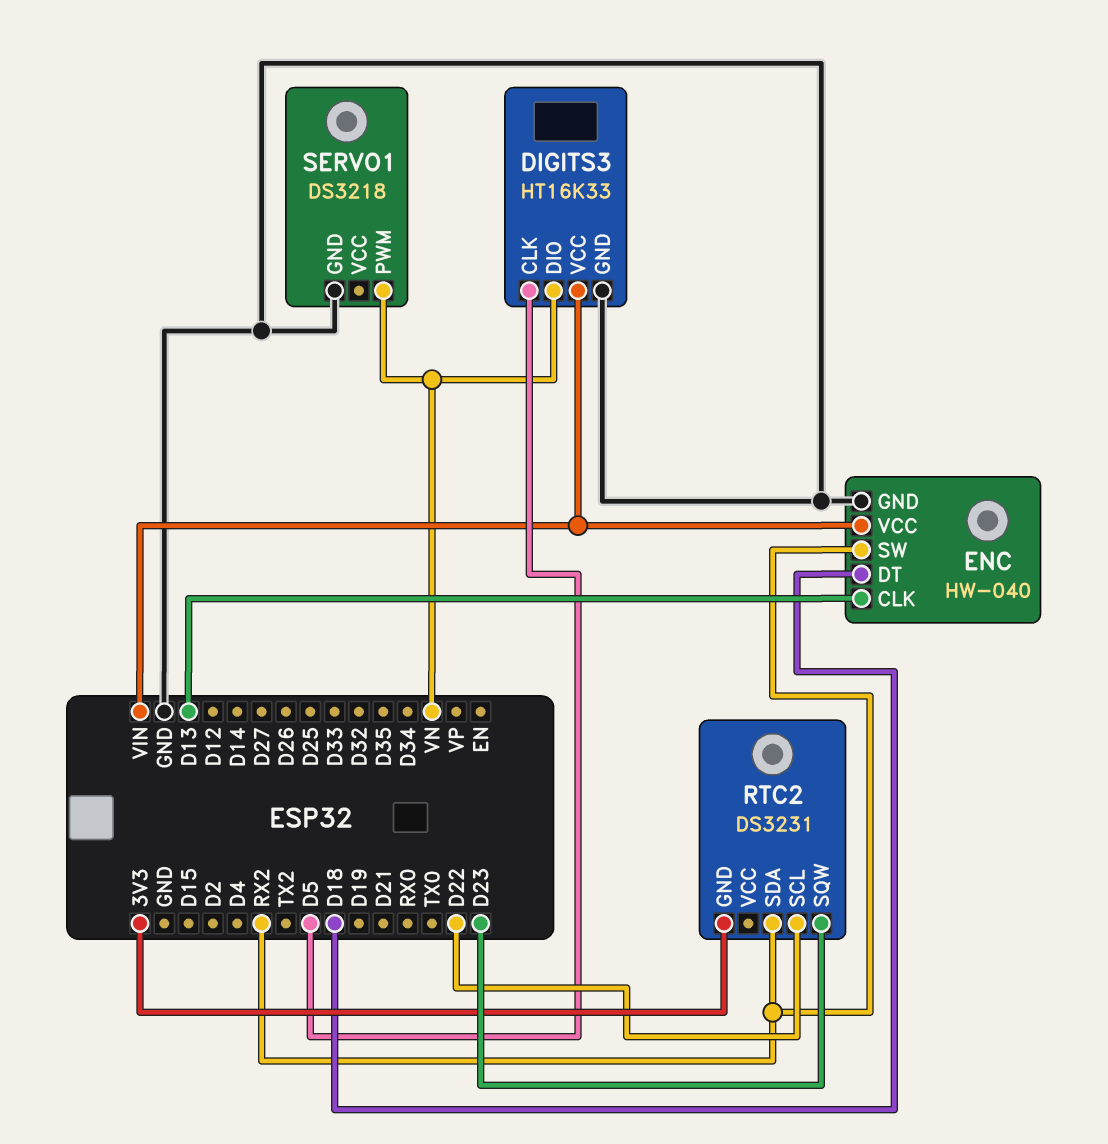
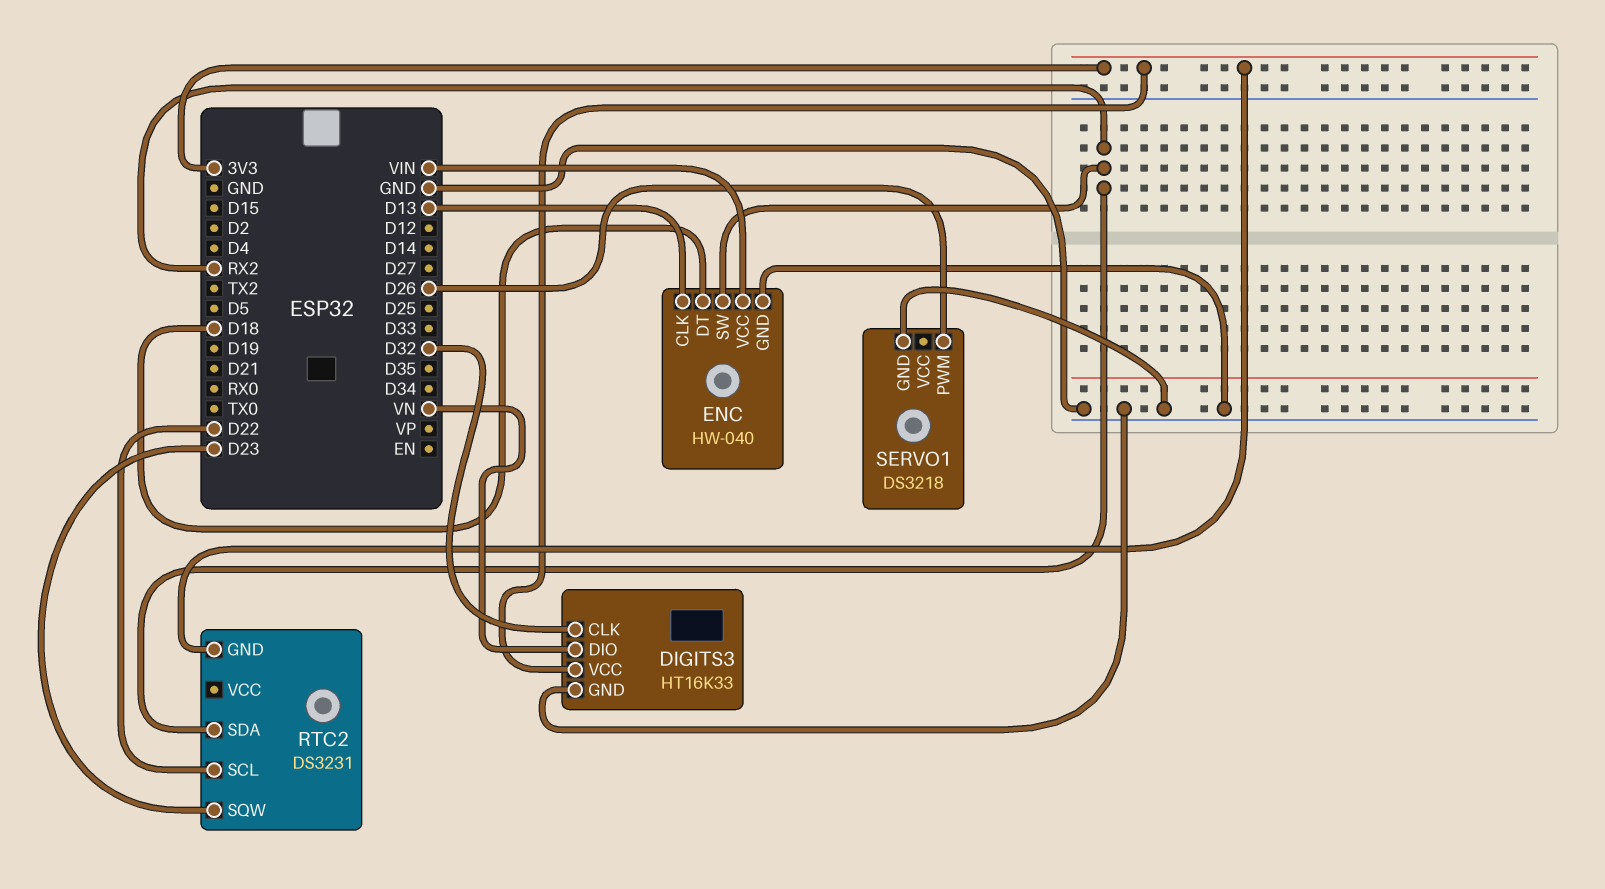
DIGITS3 pin CLK: D5 -> D32
DIGITS3 pin VCC: VIN -> 3V3
SERVO1 pin PWM: VN -> D26

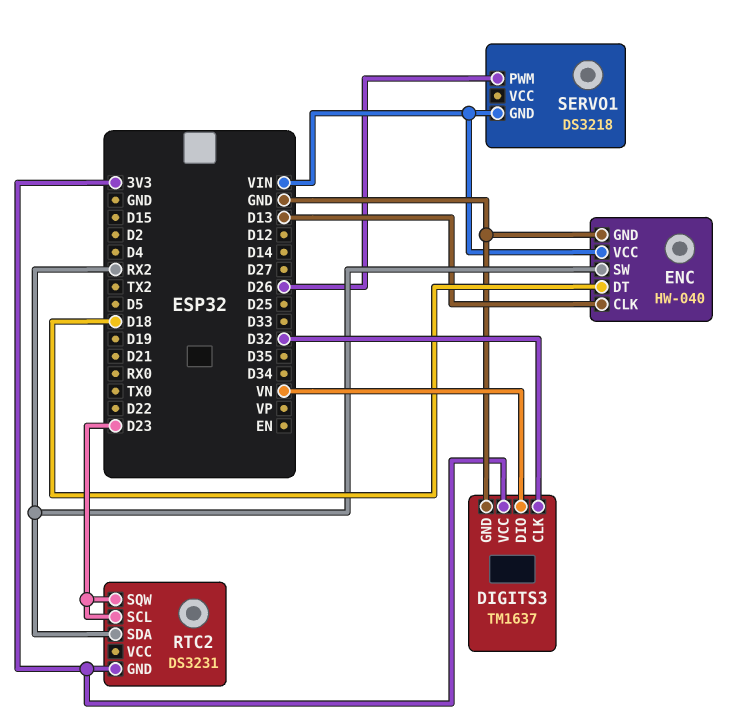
DIGITS3: HT16K33 -> TM1637
RTC2 pin SCL: D22 -> D23
SERVO1 pin GND: GND -> VIN

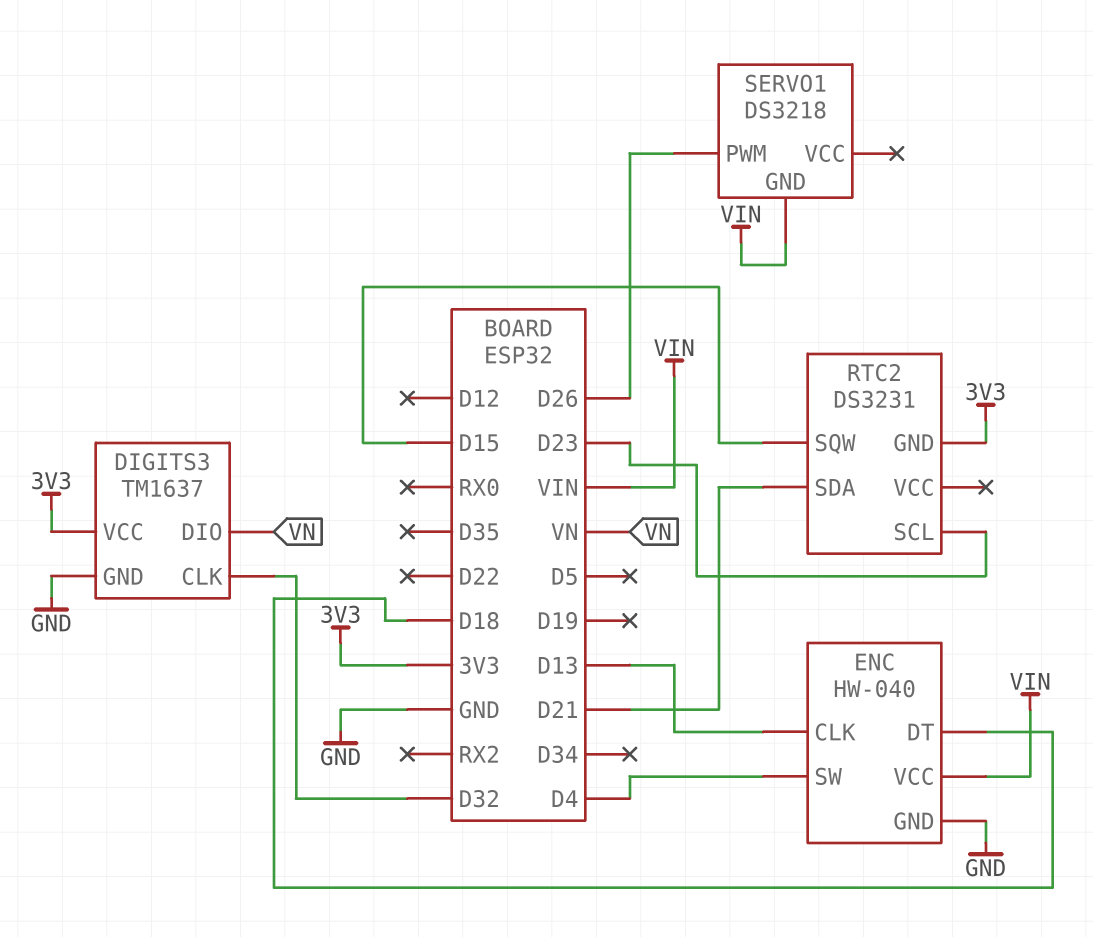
ENC pin SW: RX2 -> D4
RTC2 pin SDA: RX2 -> D21
RTC2 pin SQW: D23 -> D15

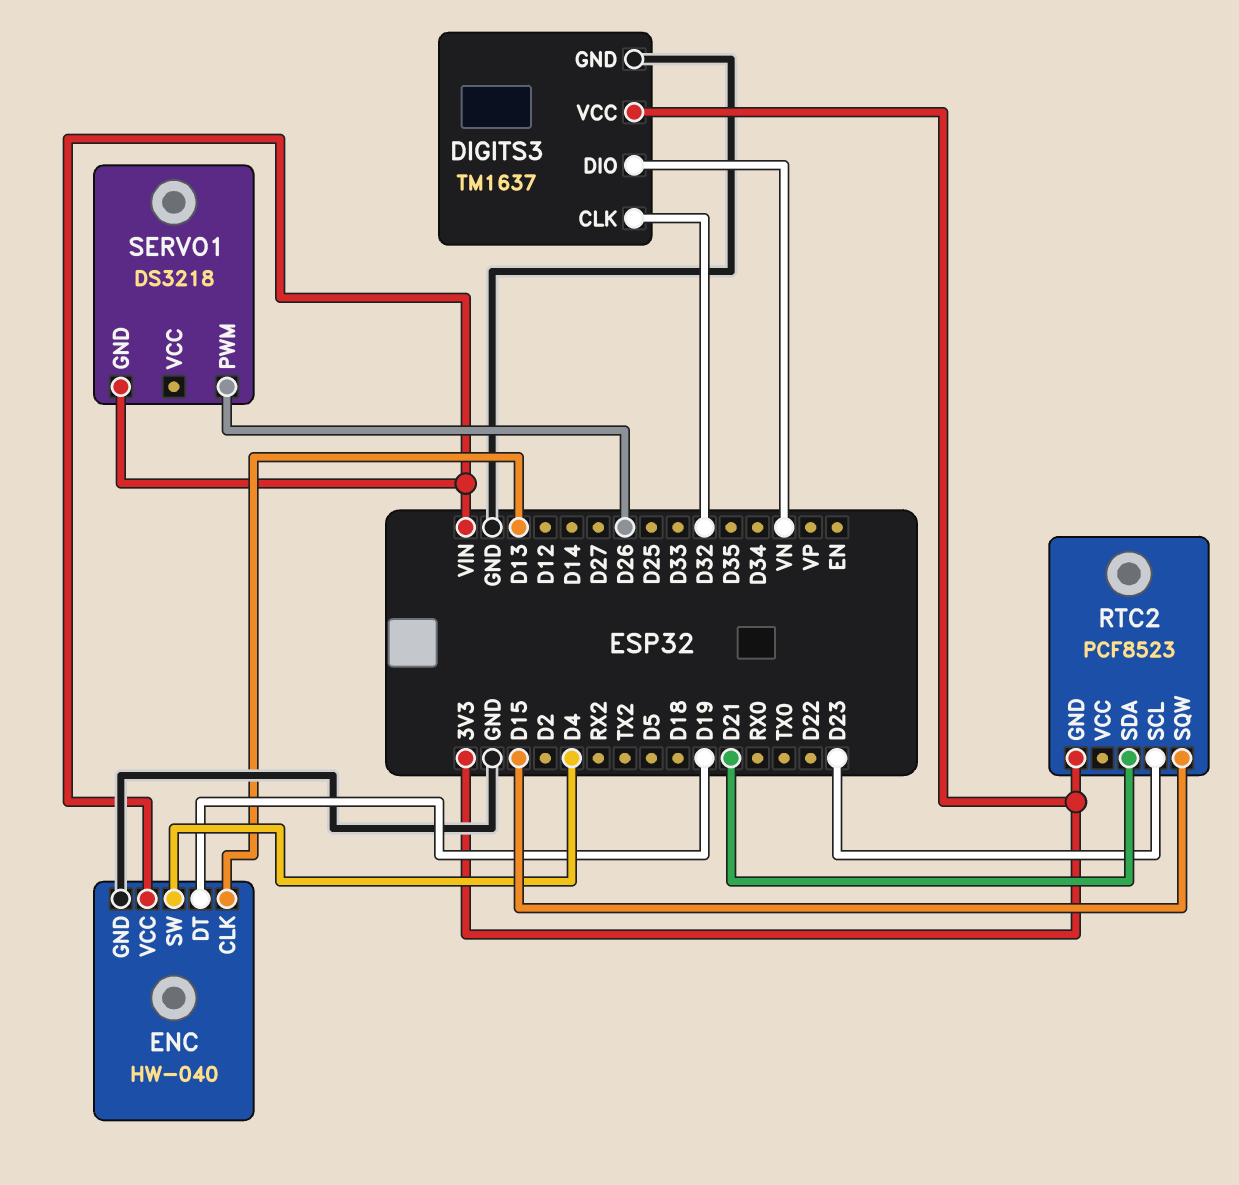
ENC pin DT: D18 -> D19
RTC2: DS3231 -> PCF8523

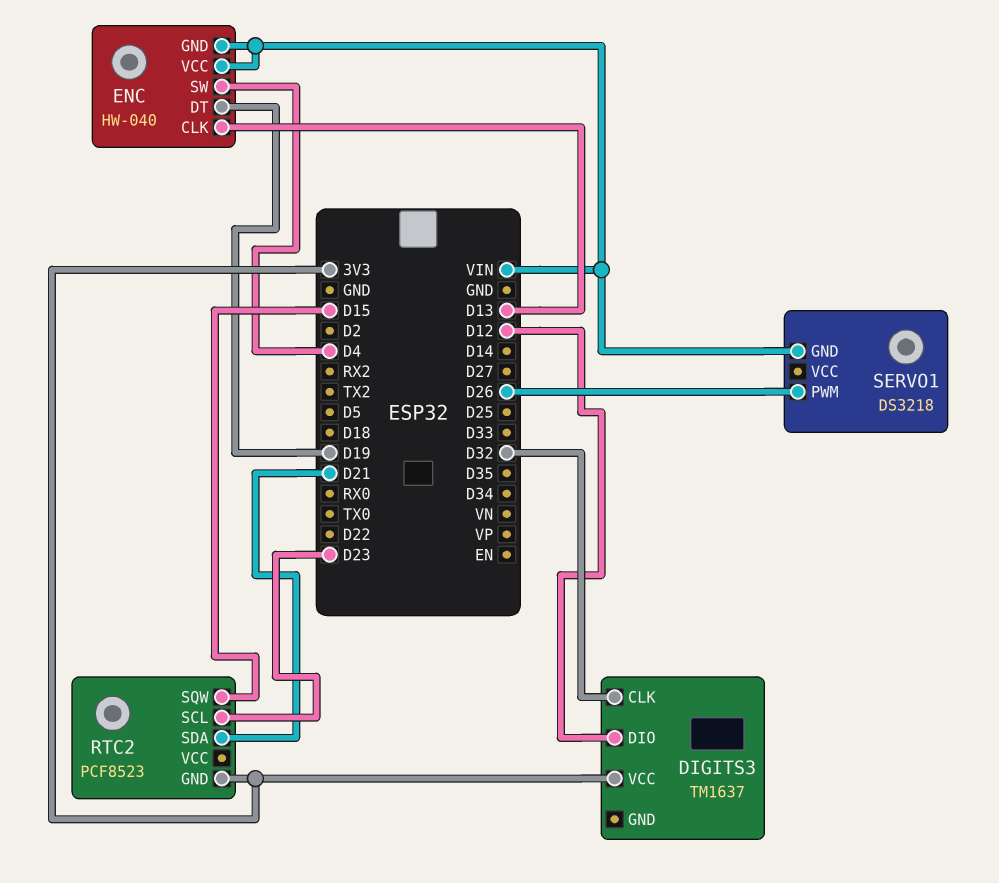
DIGITS3 pin DIO: VN -> D12
DIGITS3 pin GND: GND -> none
ENC pin GND: GND -> VIN

